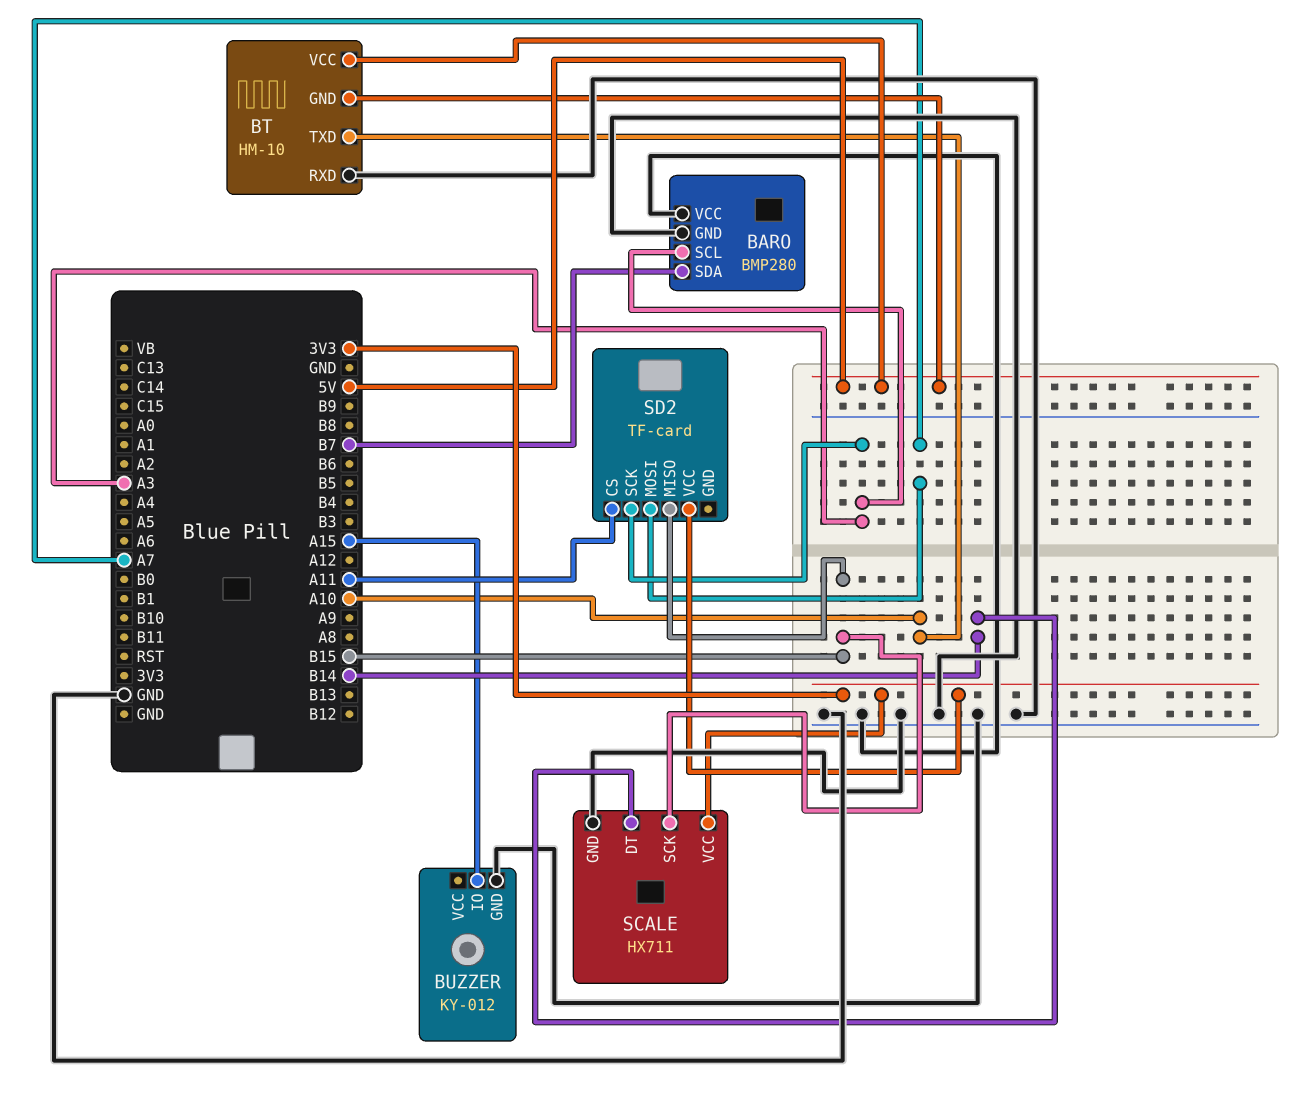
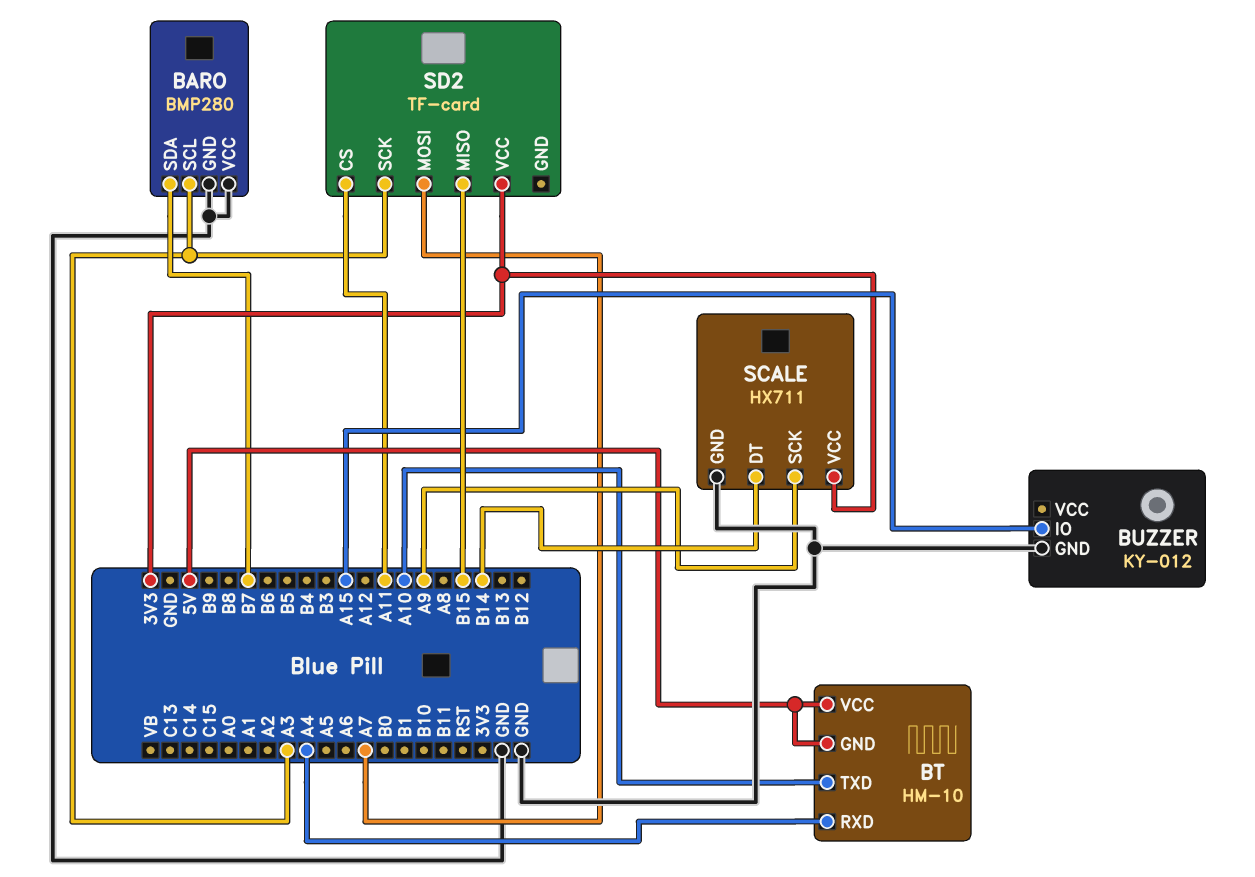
BT pin RXD: GND -> A4
SCALE pin SCK: B15 -> A9

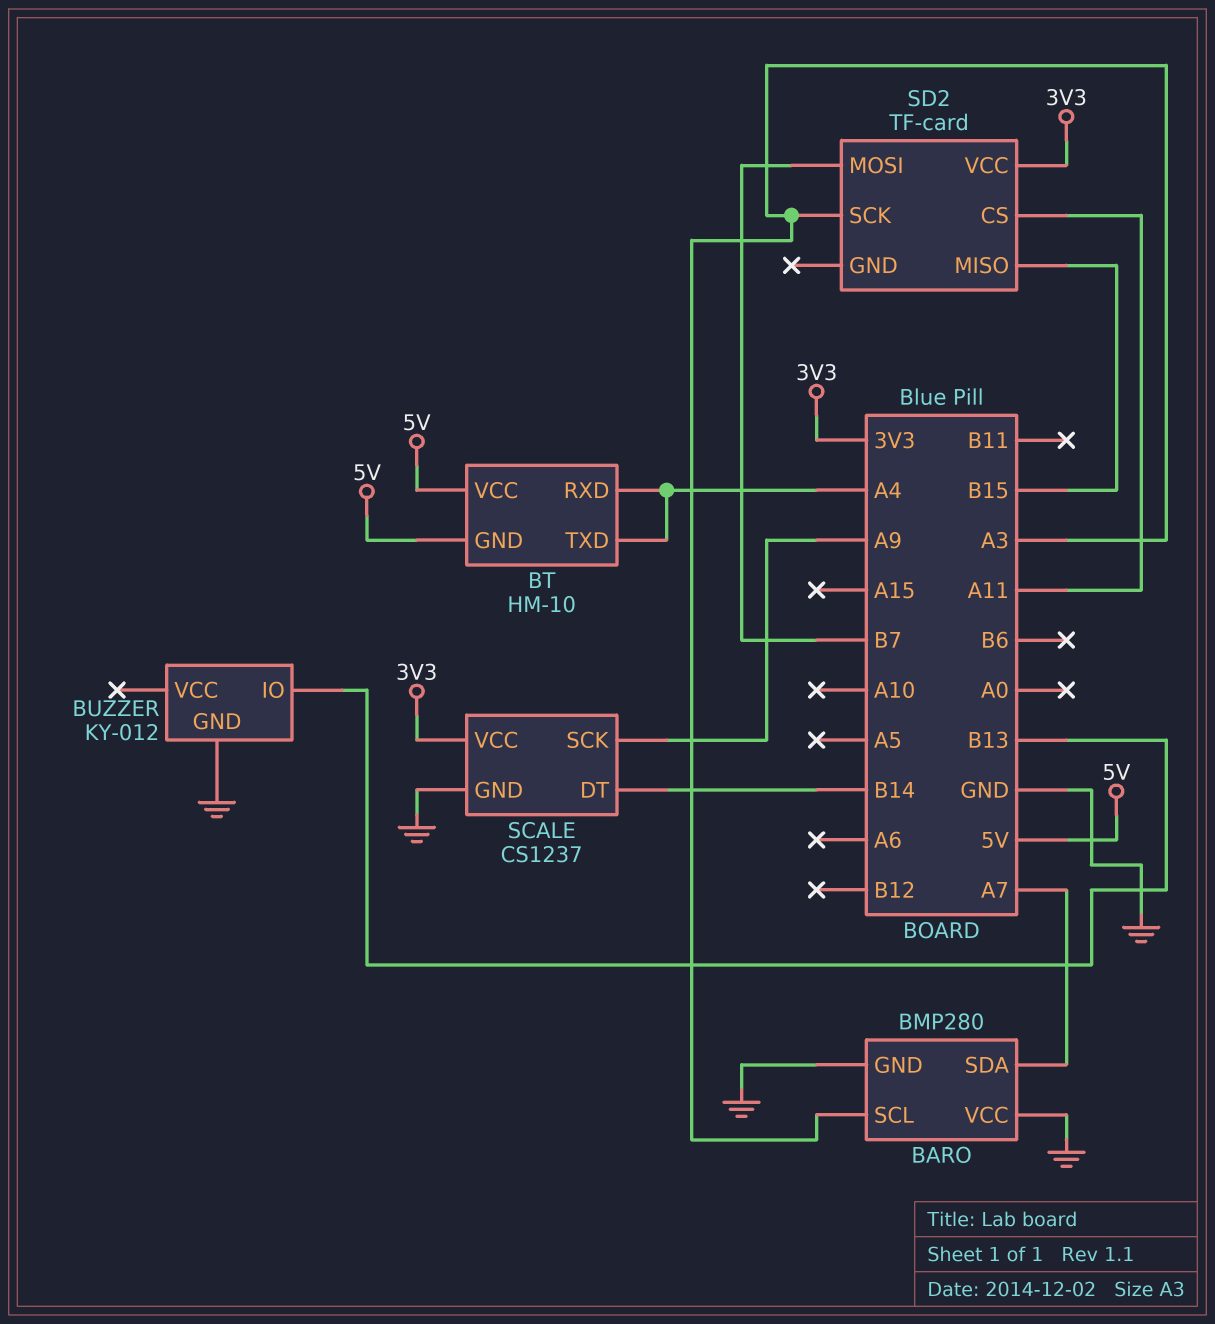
BARO pin SDA: B7 -> A7
BT pin TXD: A10 -> A4
BUZZER pin IO: A15 -> B13
SCALE: HX711 -> CS1237
SD2 pin MOSI: A7 -> B7

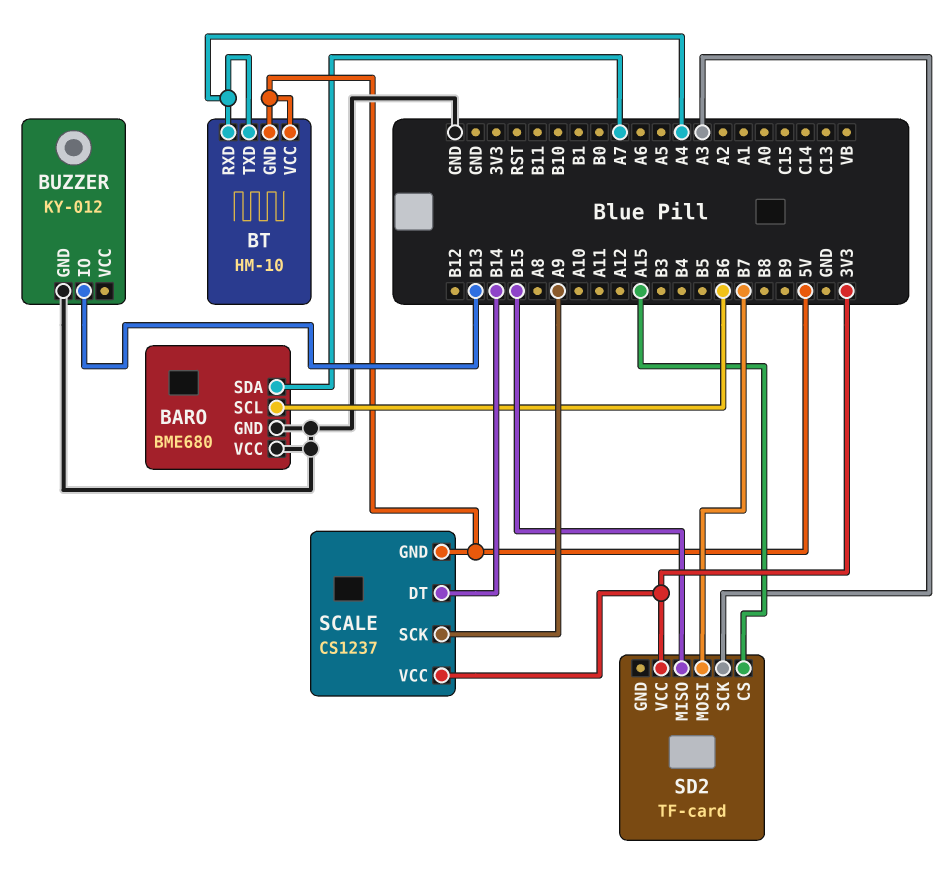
BARO: BMP280 -> BME680
BARO pin SCL: A3 -> B6
SCALE pin GND: GND -> 5V
SD2 pin CS: A11 -> A15

